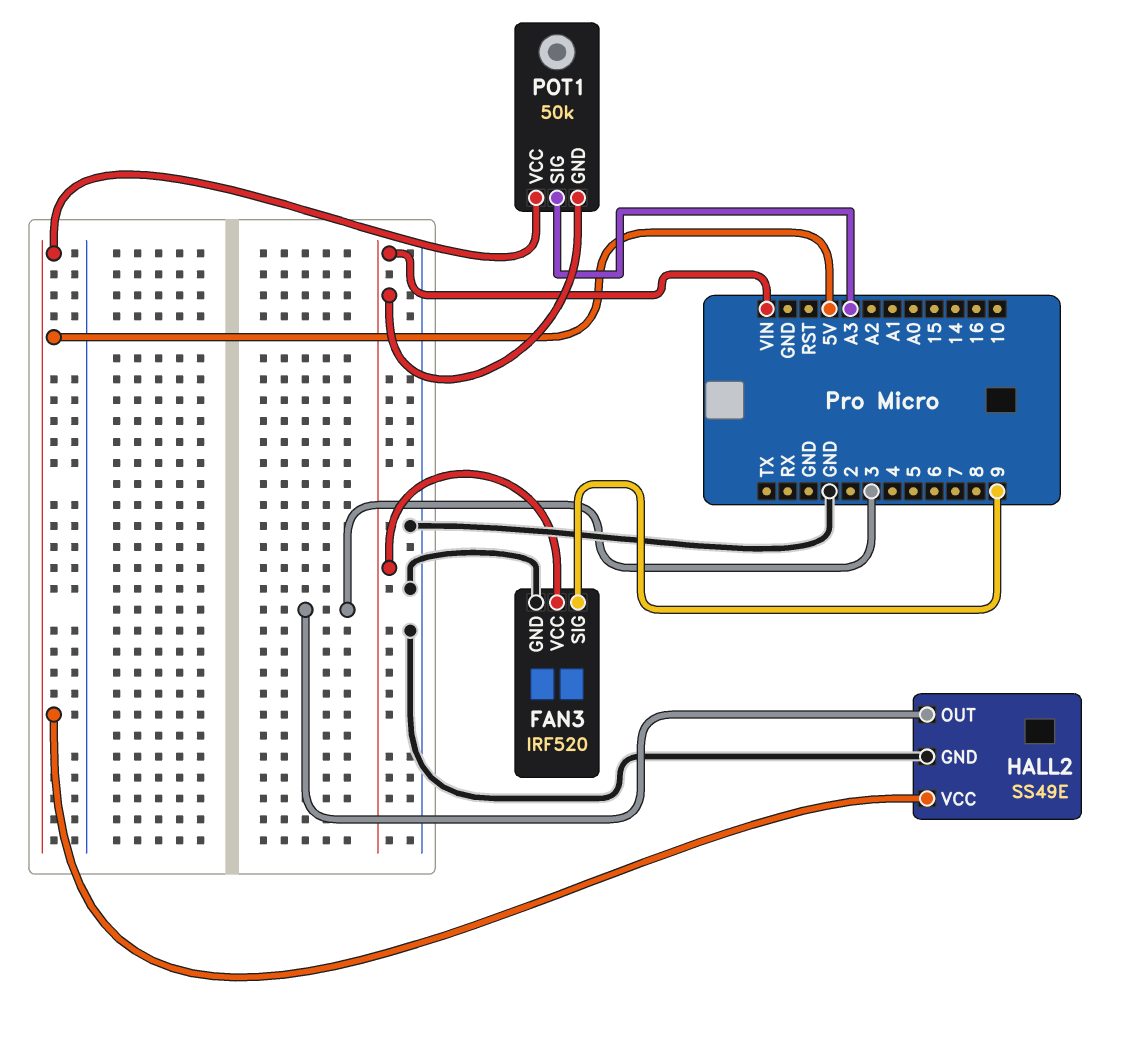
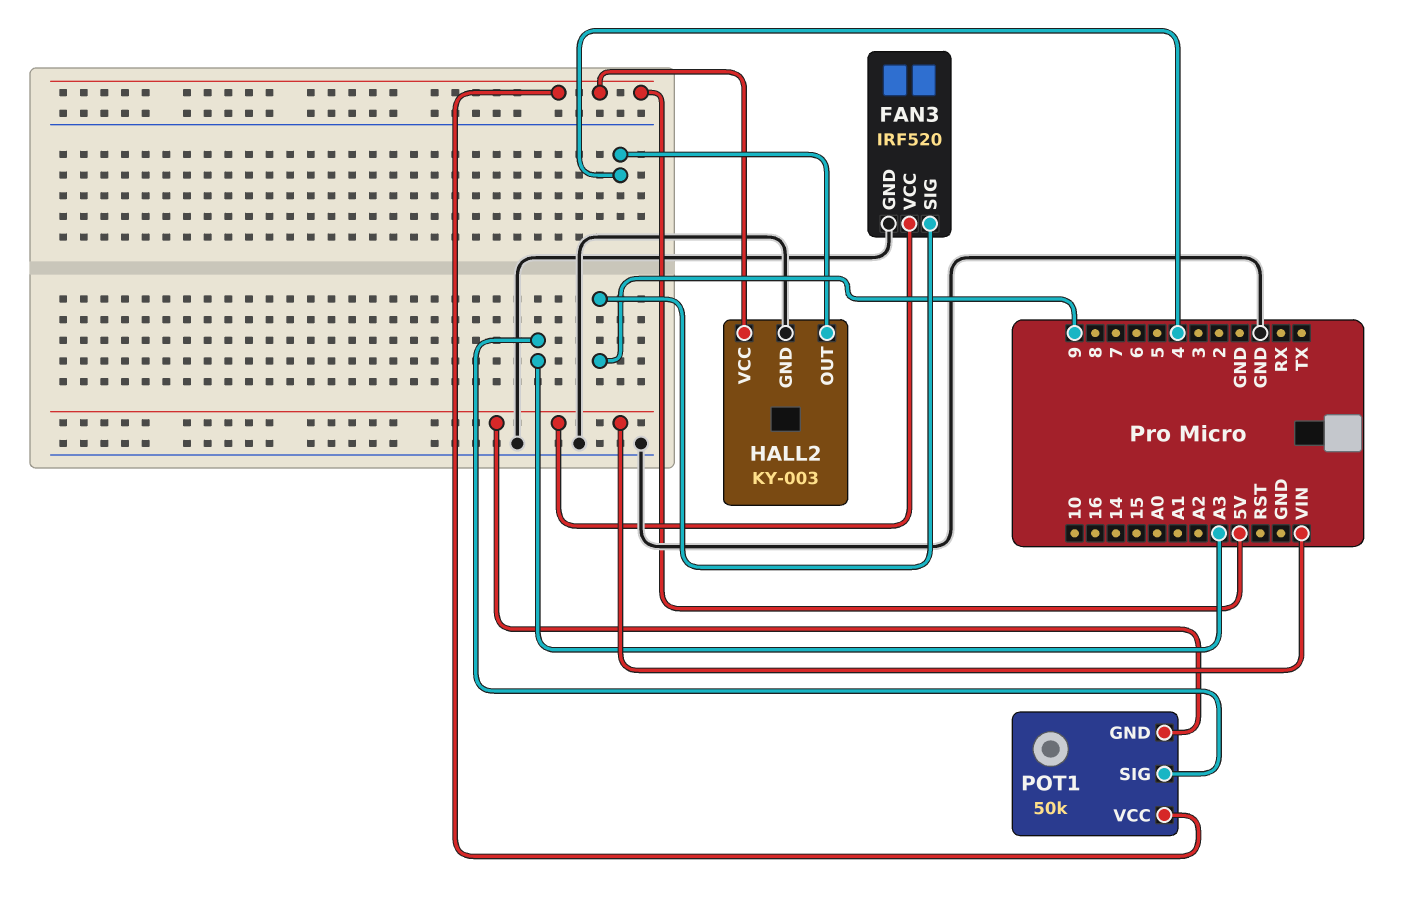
HALL2: SS49E -> KY-003
HALL2 pin OUT: 3 -> 4

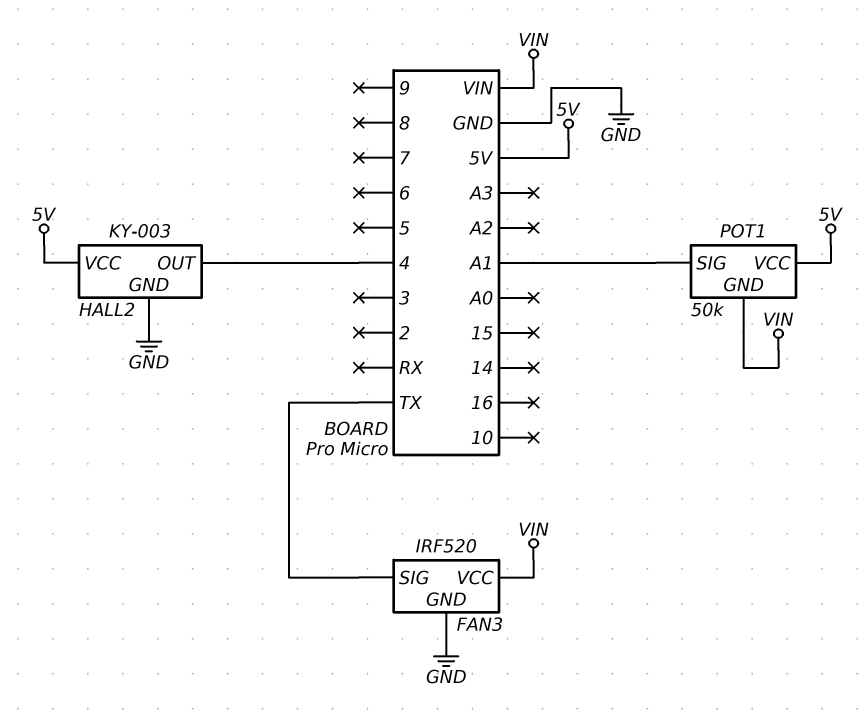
FAN3 pin SIG: 9 -> TX
POT1 pin SIG: A3 -> A1

